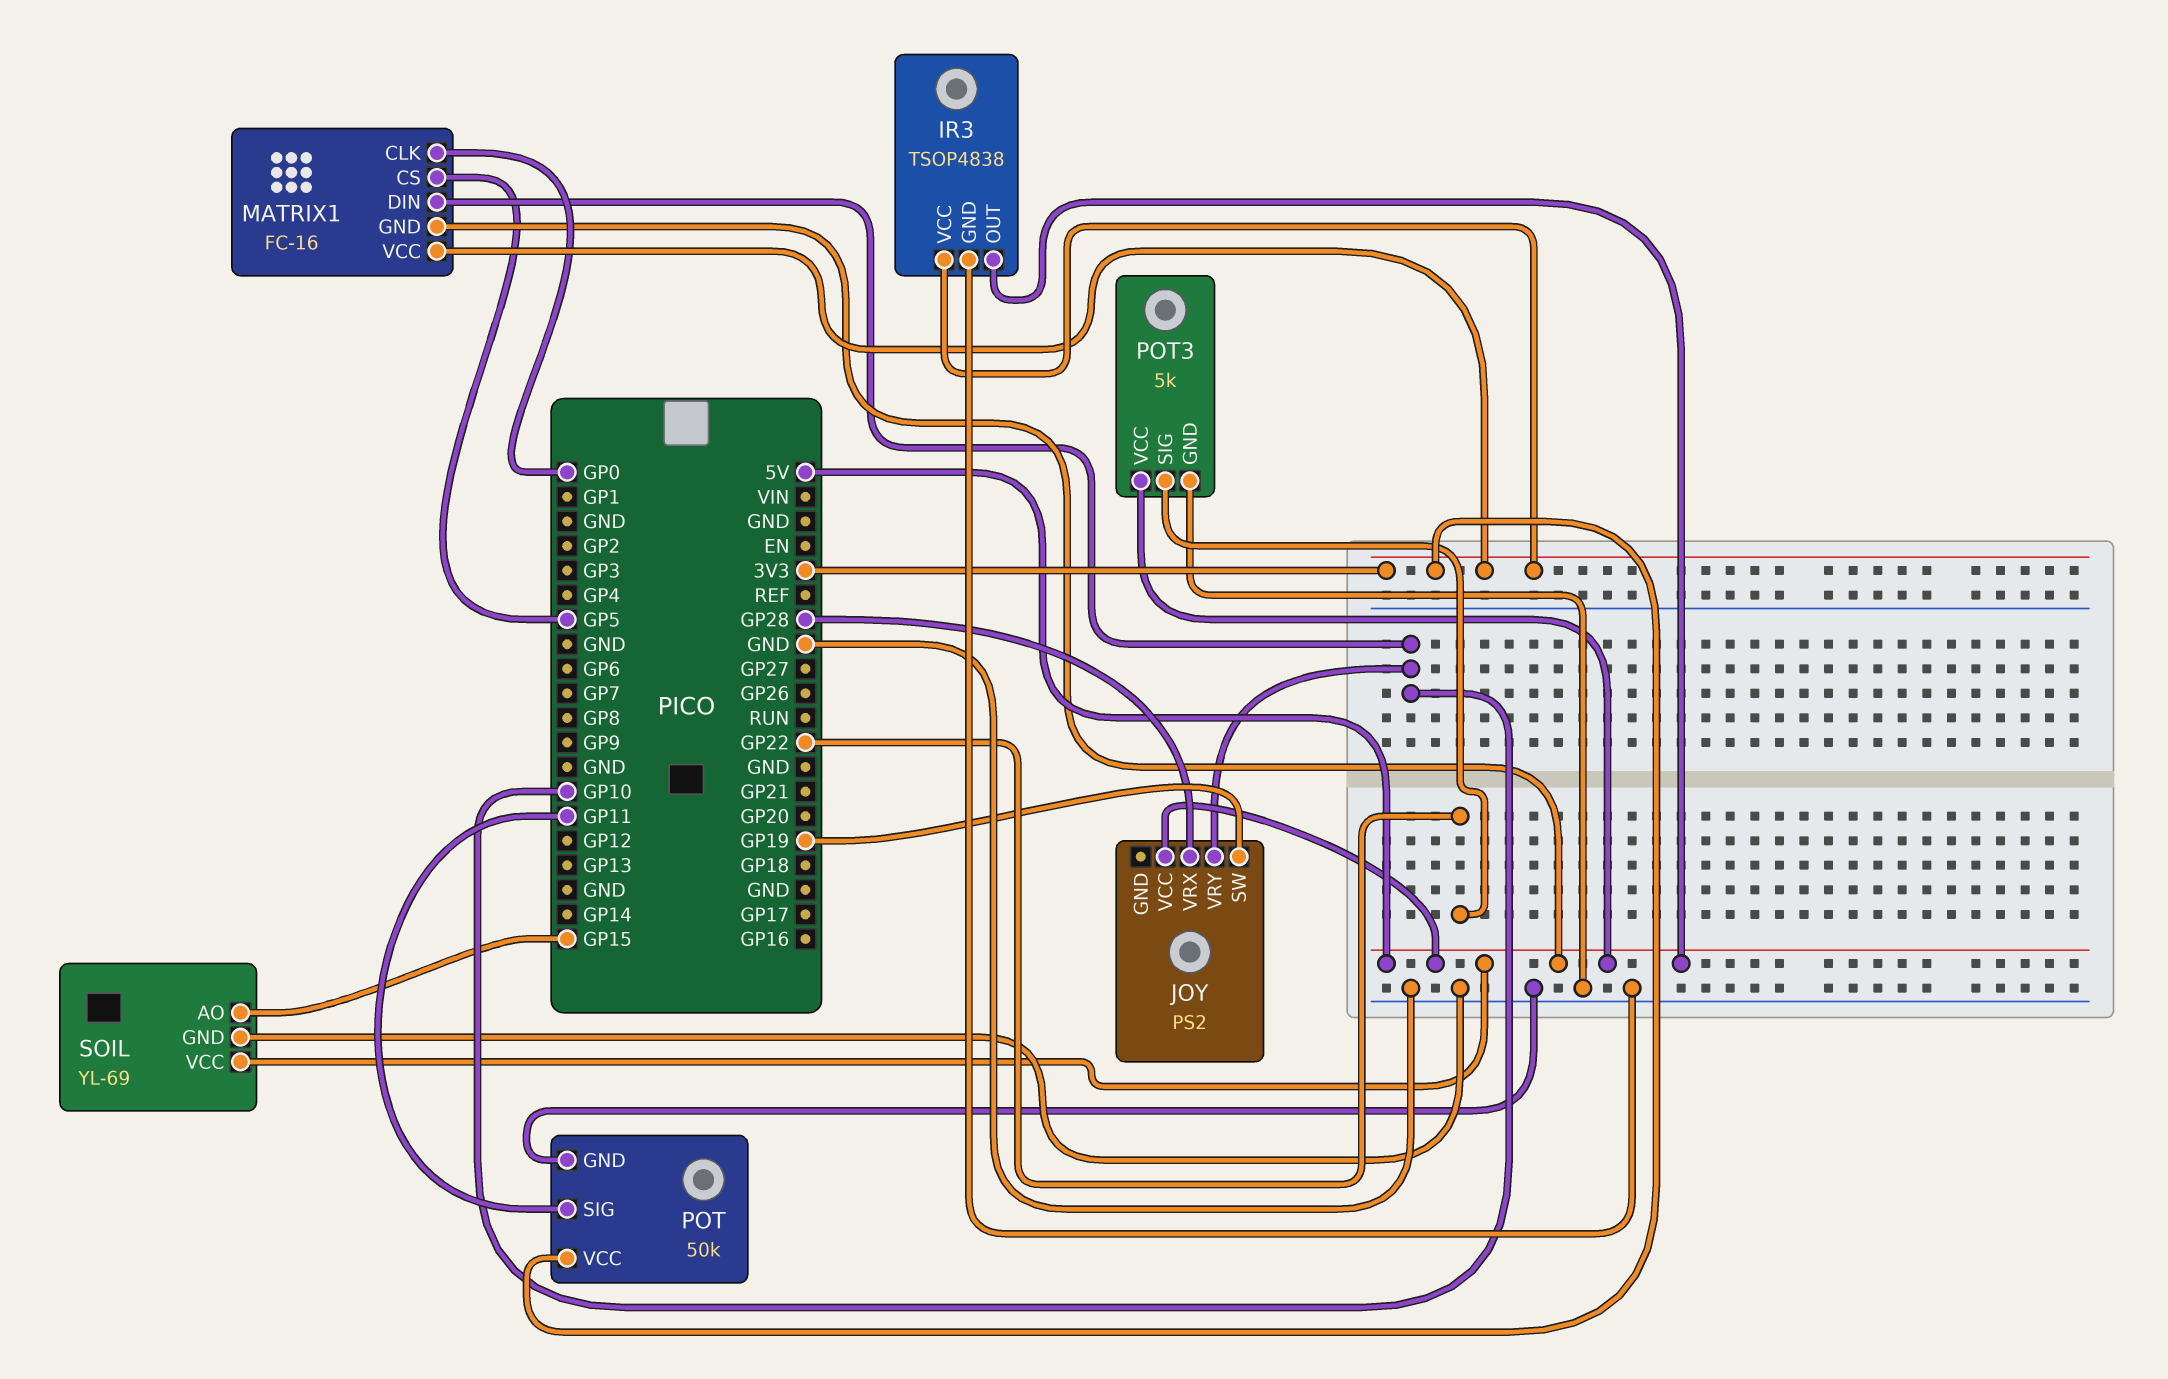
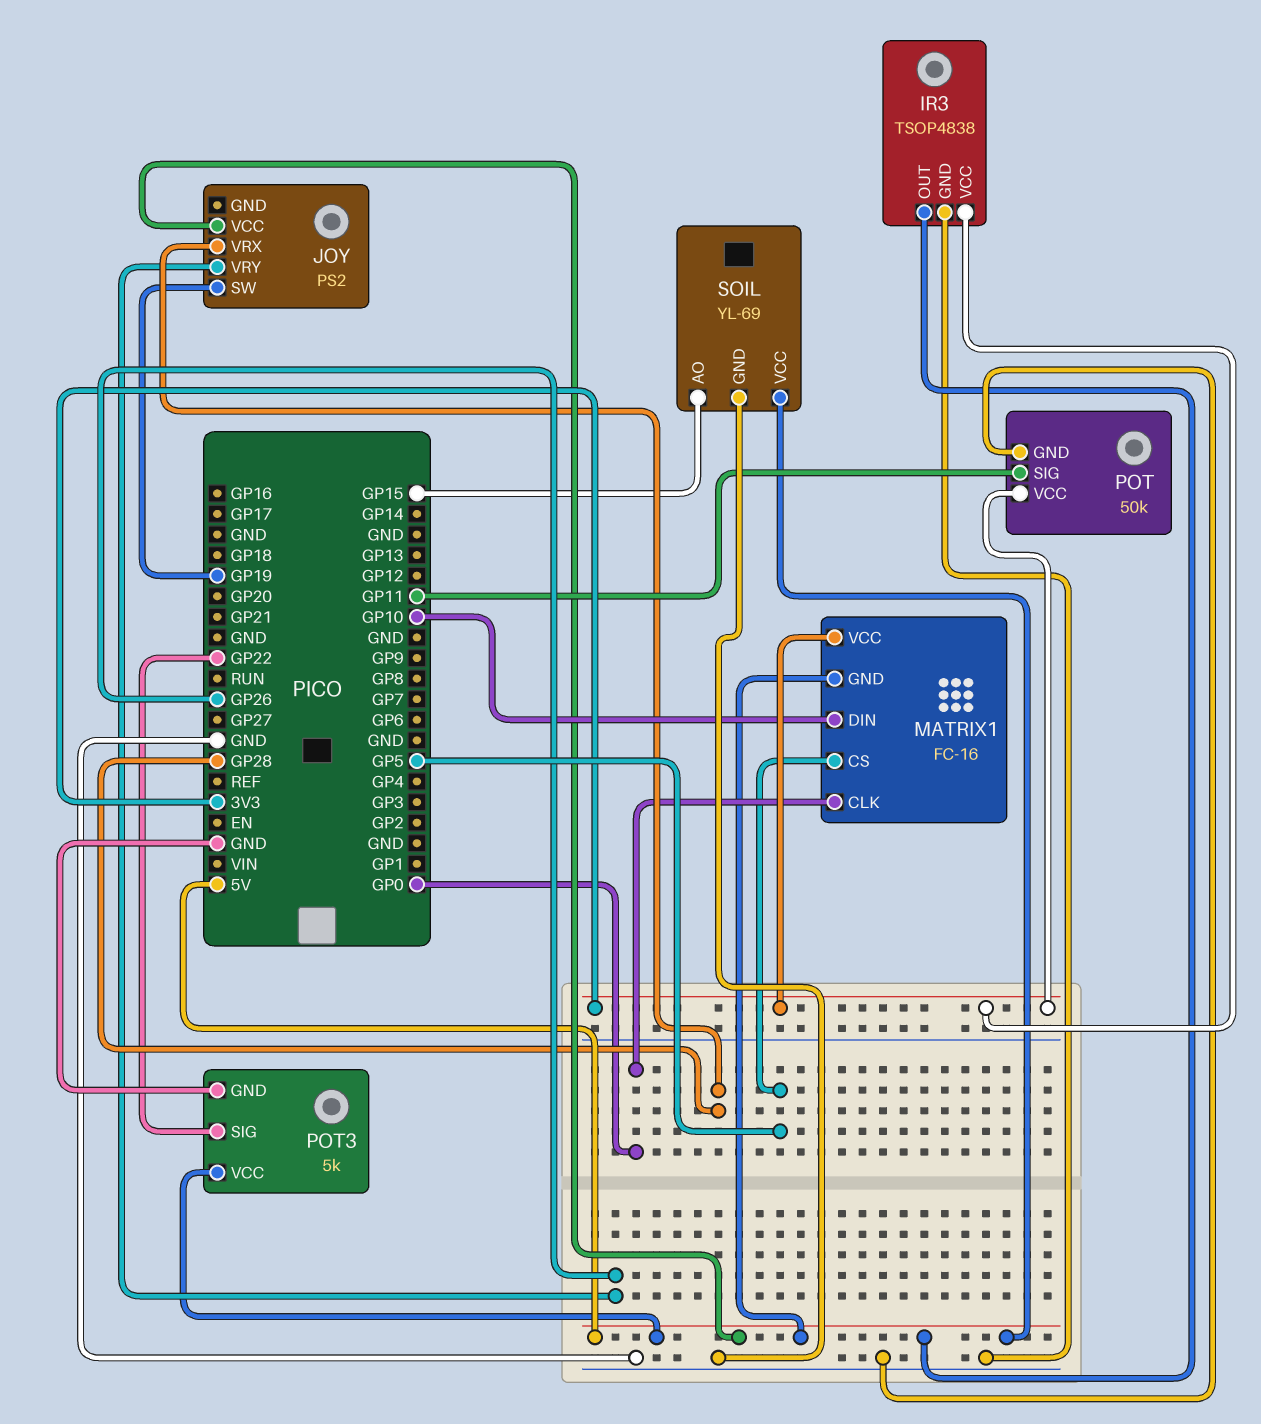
JOY pin VRY: GP10 -> GP26

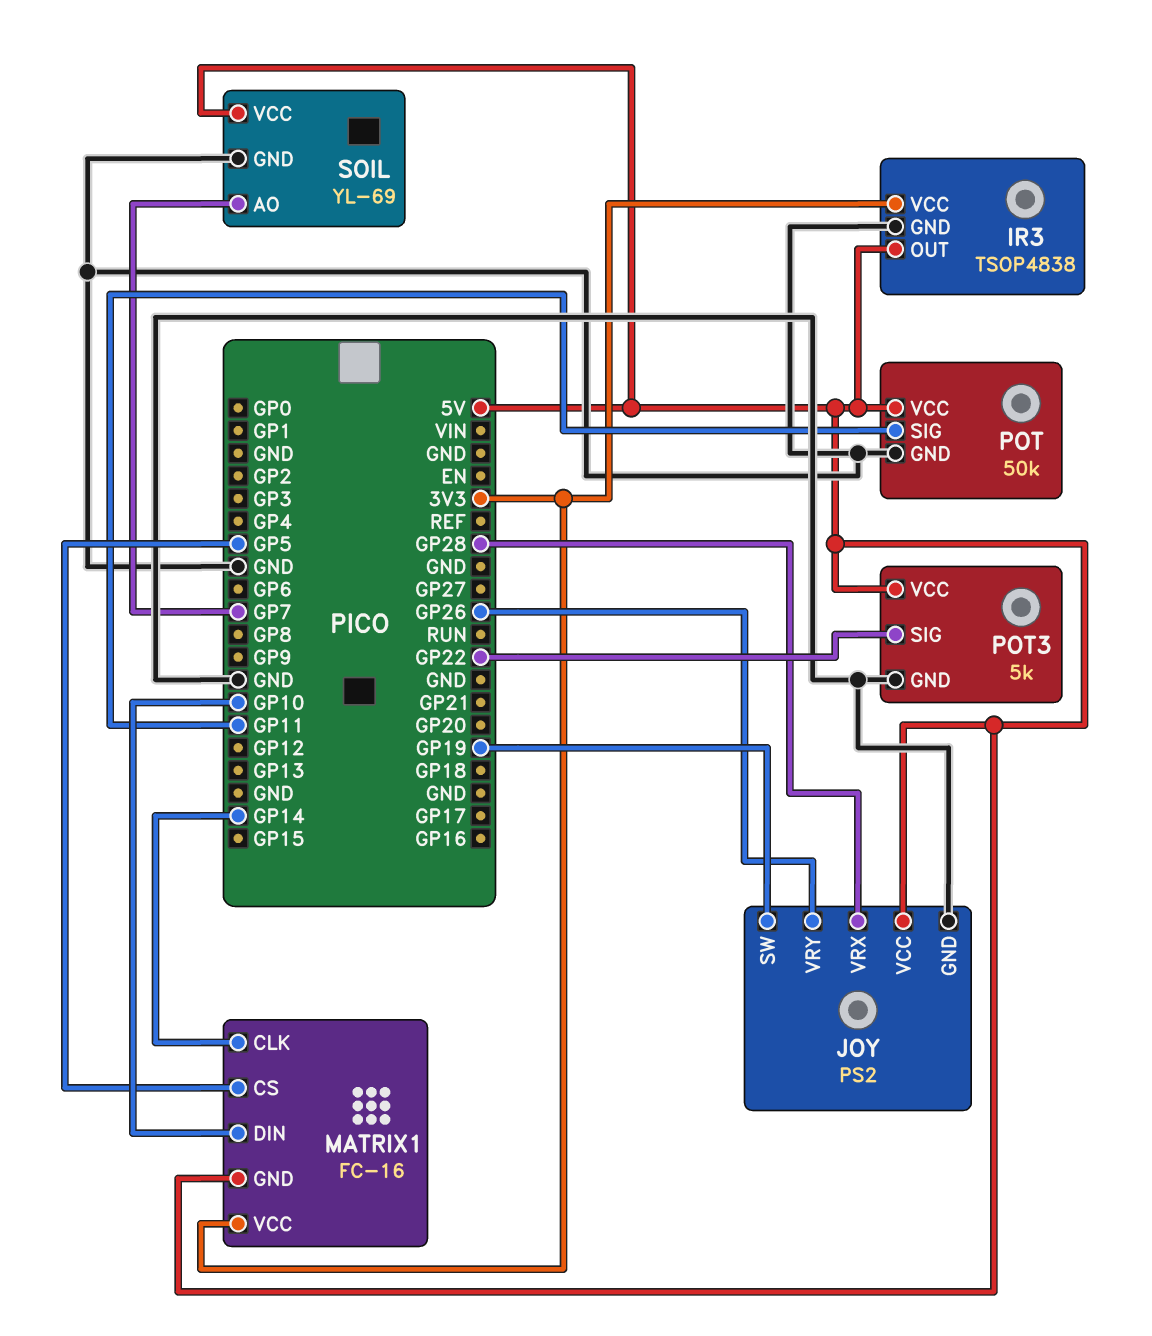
JOY pin GND: none -> GND
MATRIX1 pin CLK: GP0 -> GP14
POT pin VCC: 3V3 -> 5V
SOIL pin AO: GP15 -> GP7

